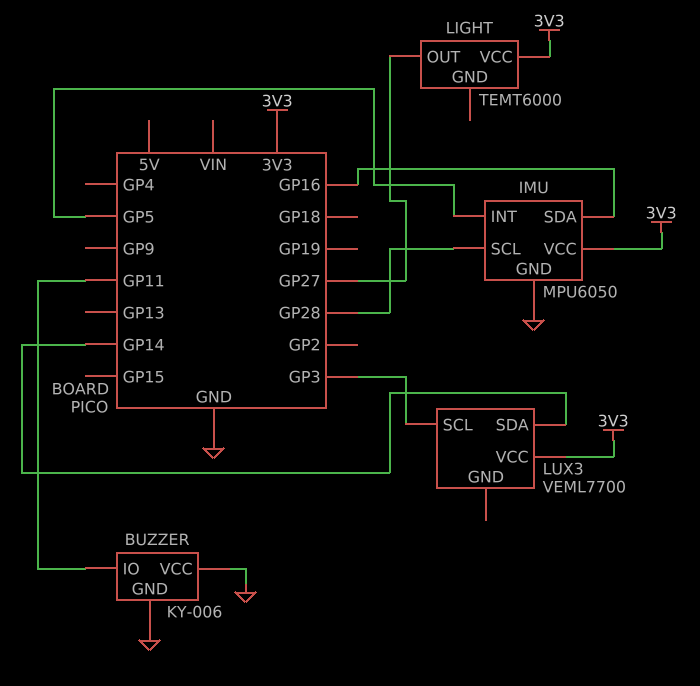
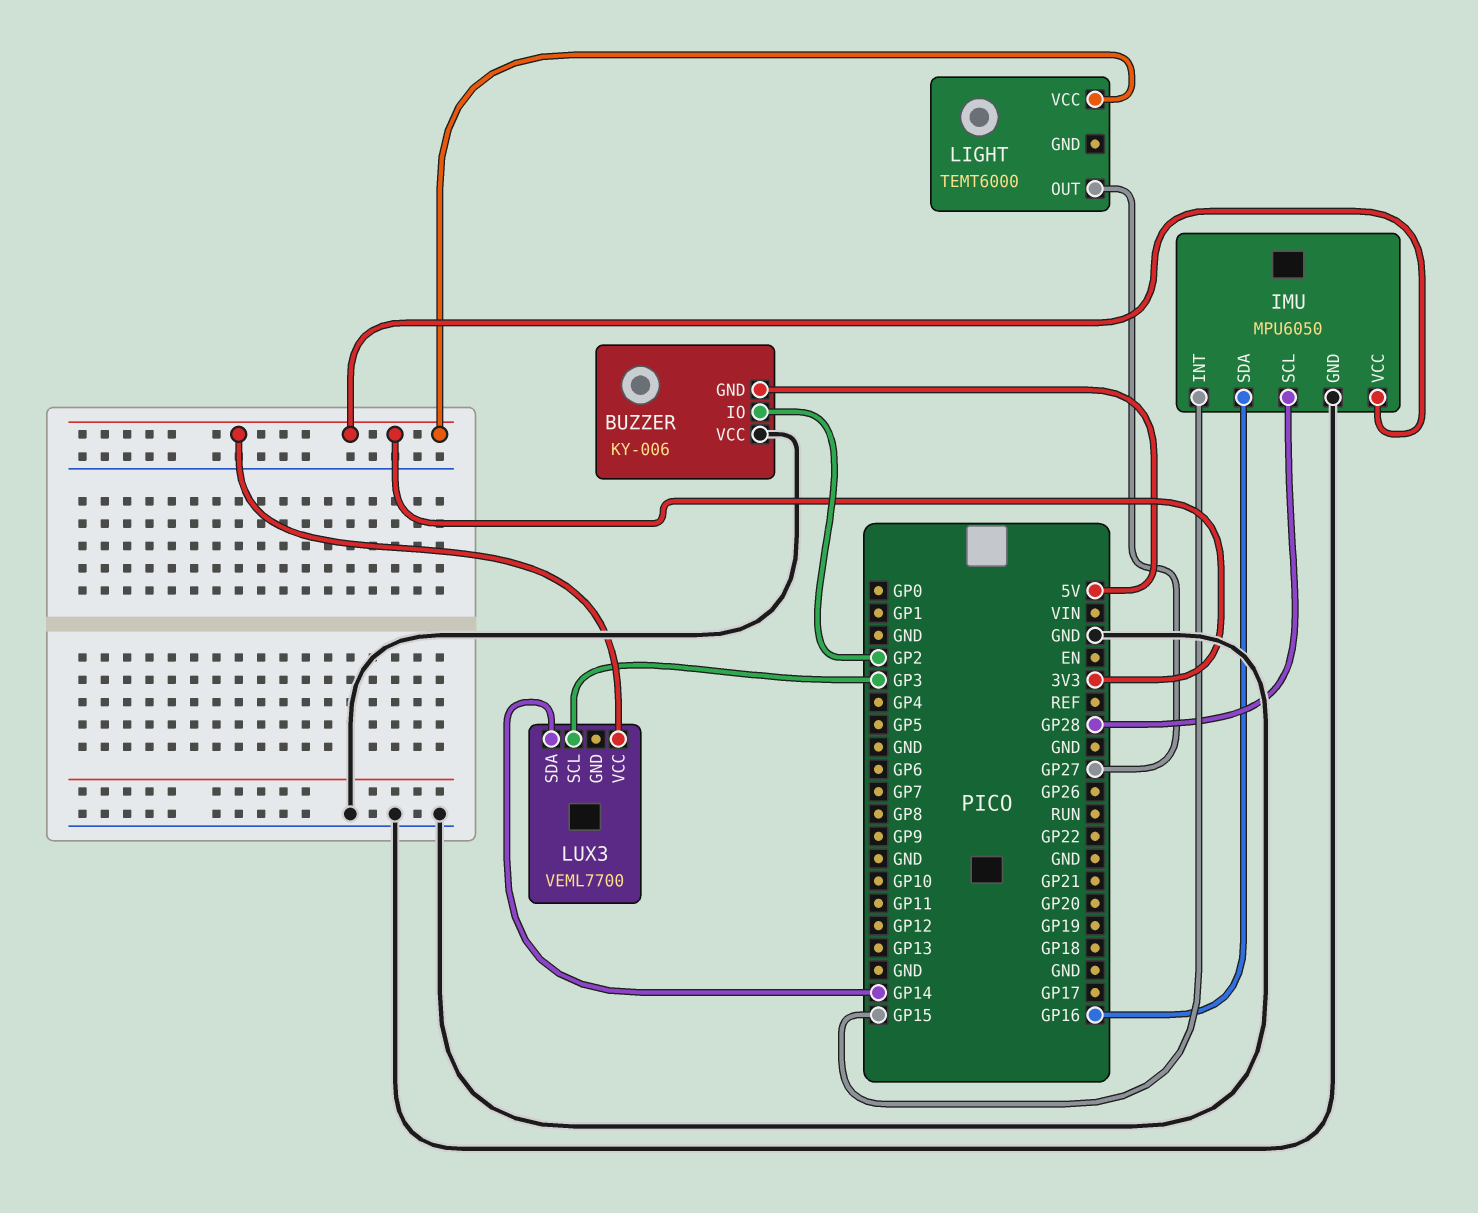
BUZZER pin GND: GND -> 5V
BUZZER pin IO: GP11 -> GP2
IMU pin INT: GP5 -> GP15

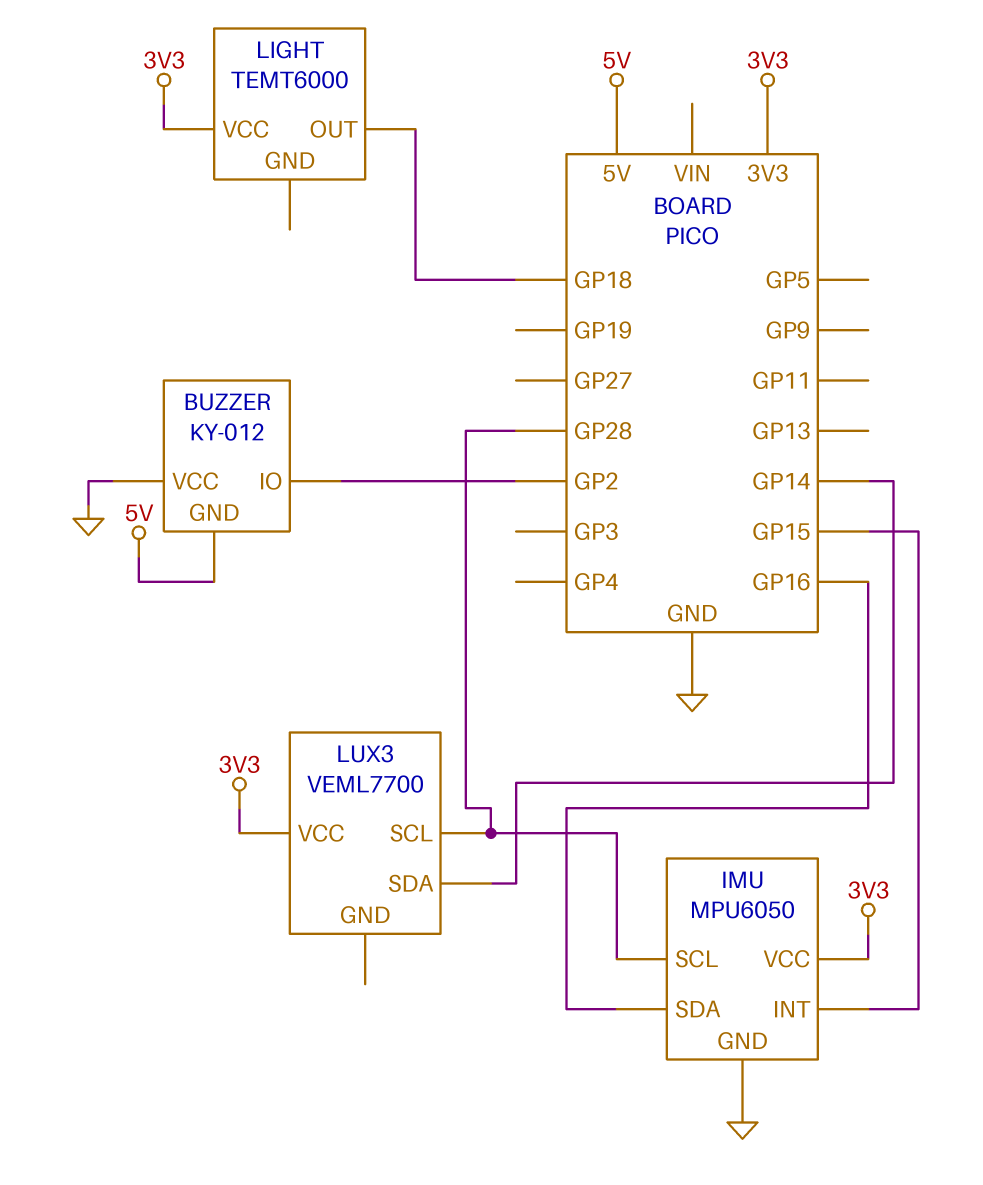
BUZZER: KY-006 -> KY-012
LIGHT pin OUT: GP27 -> GP18
LUX3 pin SCL: GP3 -> GP28

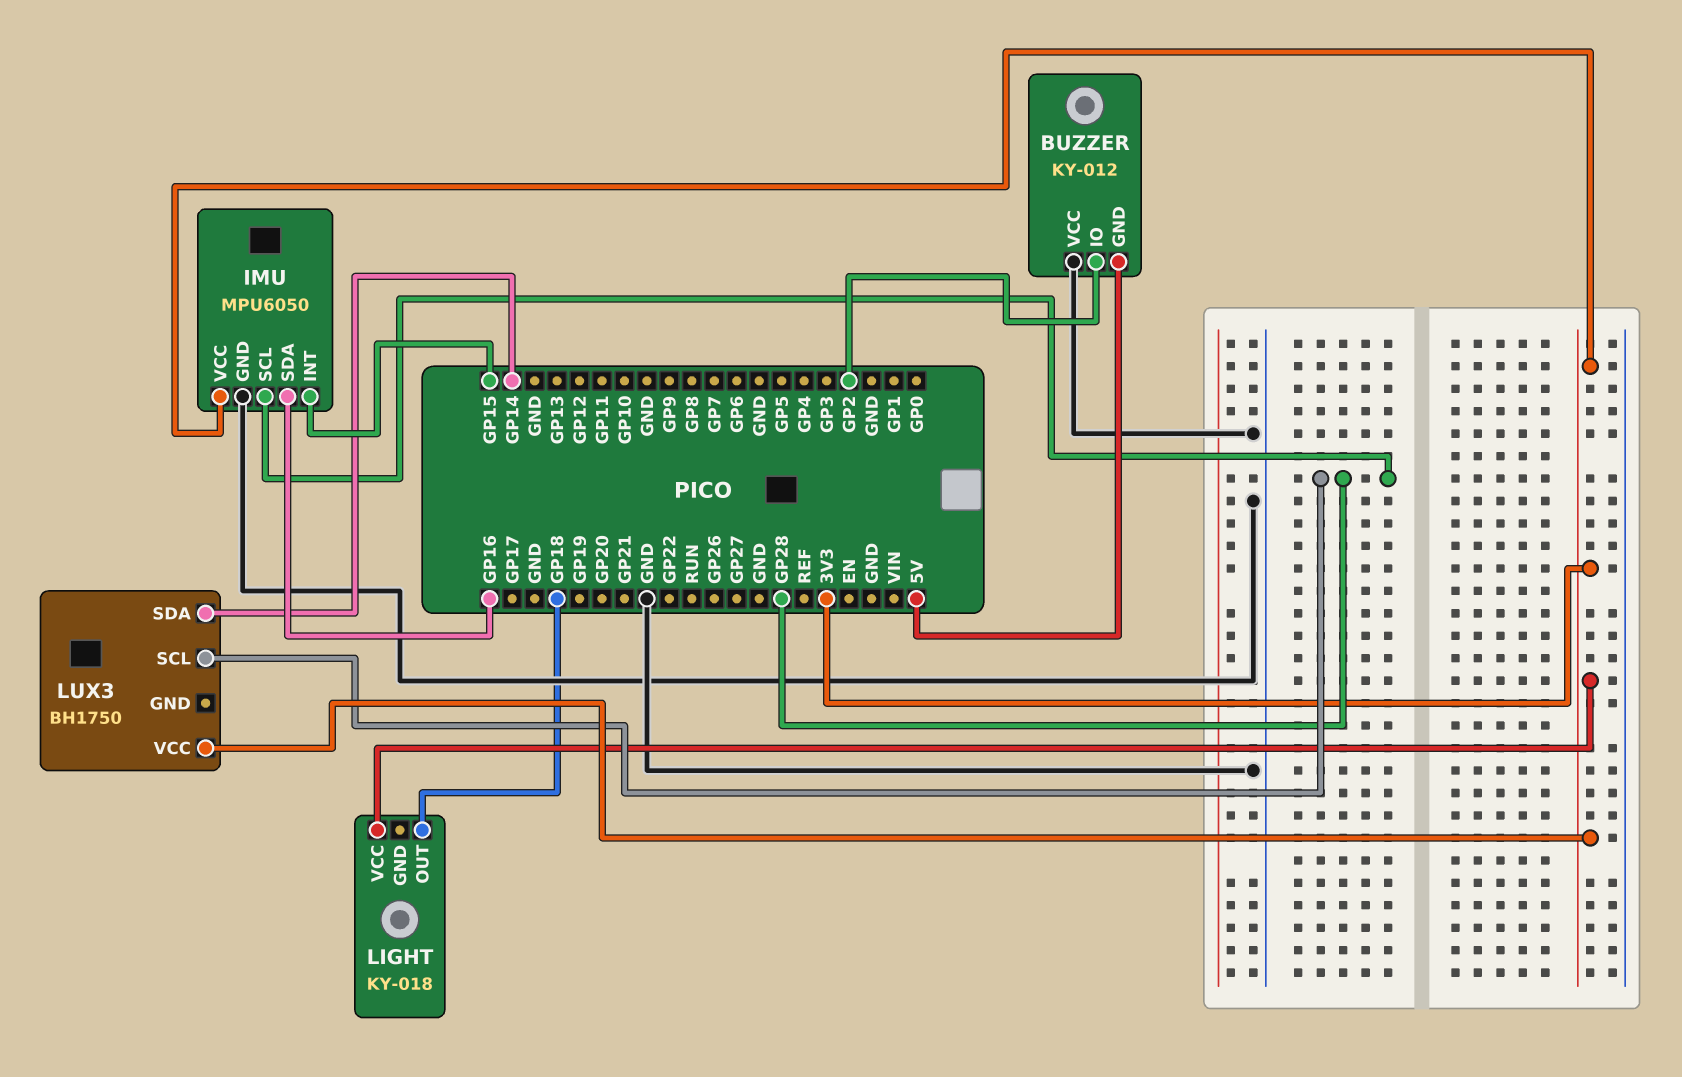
LIGHT: TEMT6000 -> KY-018
LUX3: VEML7700 -> BH1750

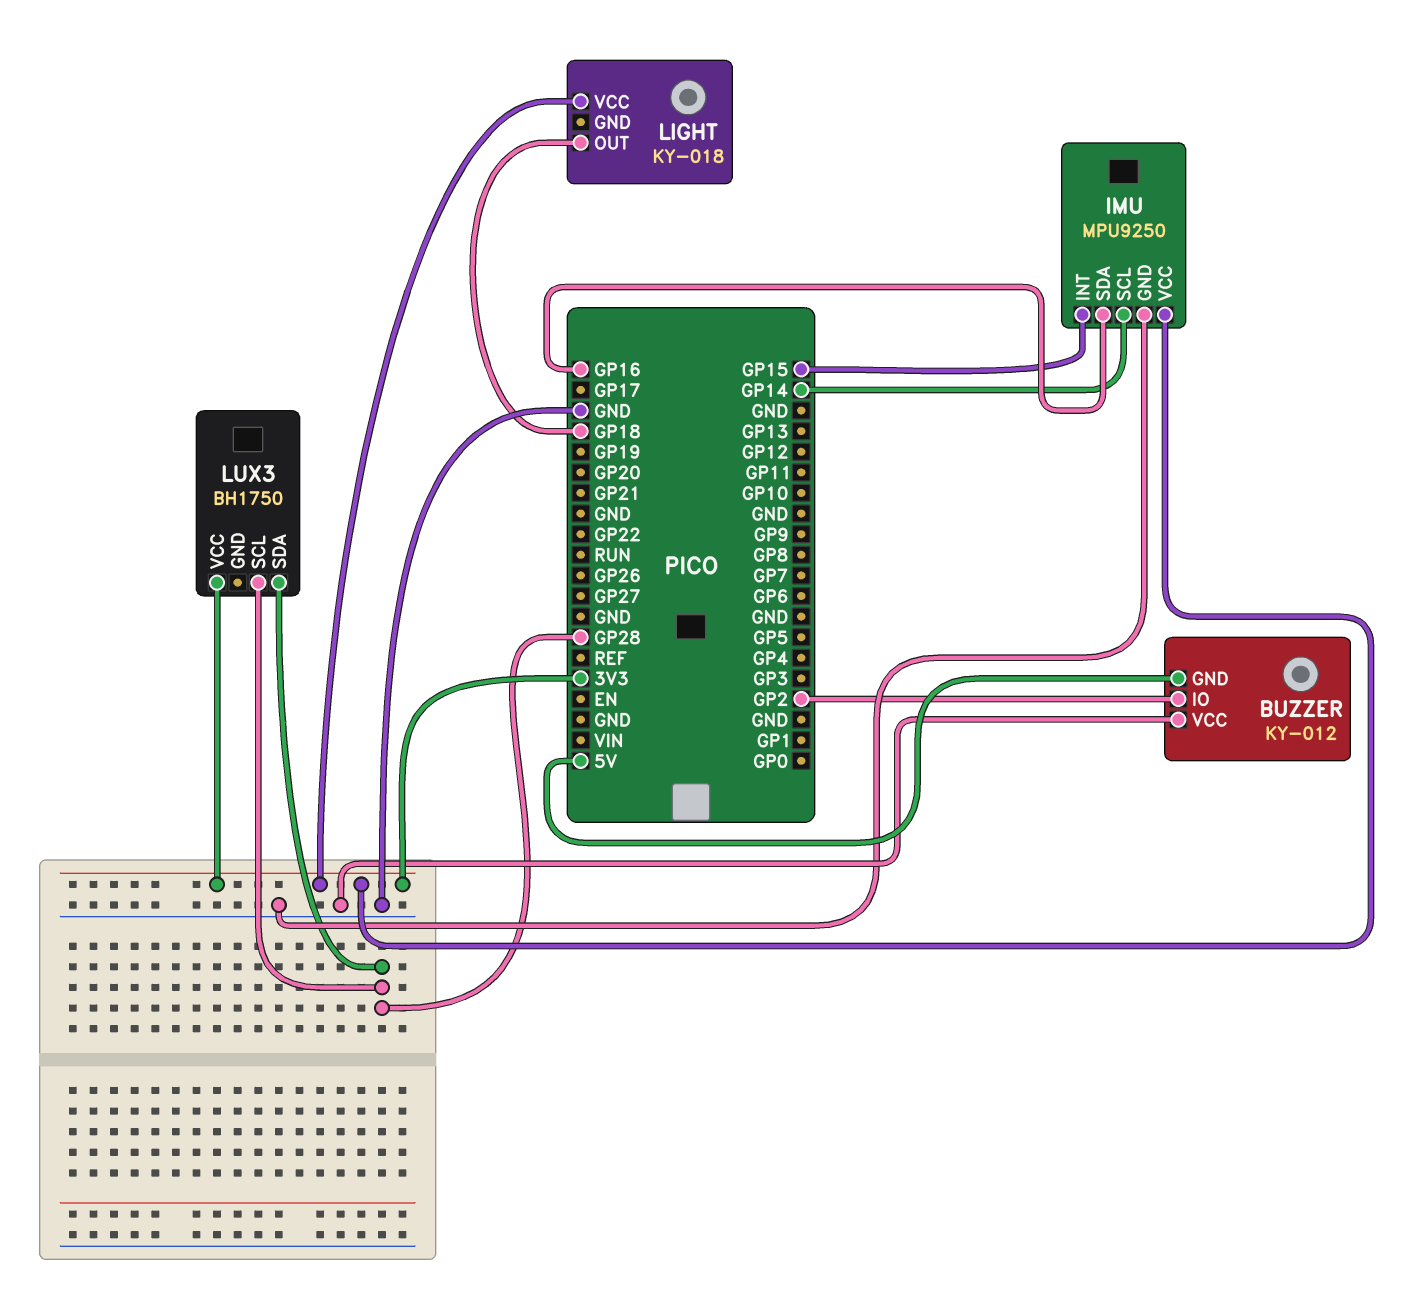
IMU: MPU6050 -> MPU9250
IMU pin SCL: GP28 -> GP14
LUX3 pin SDA: GP14 -> GP28

